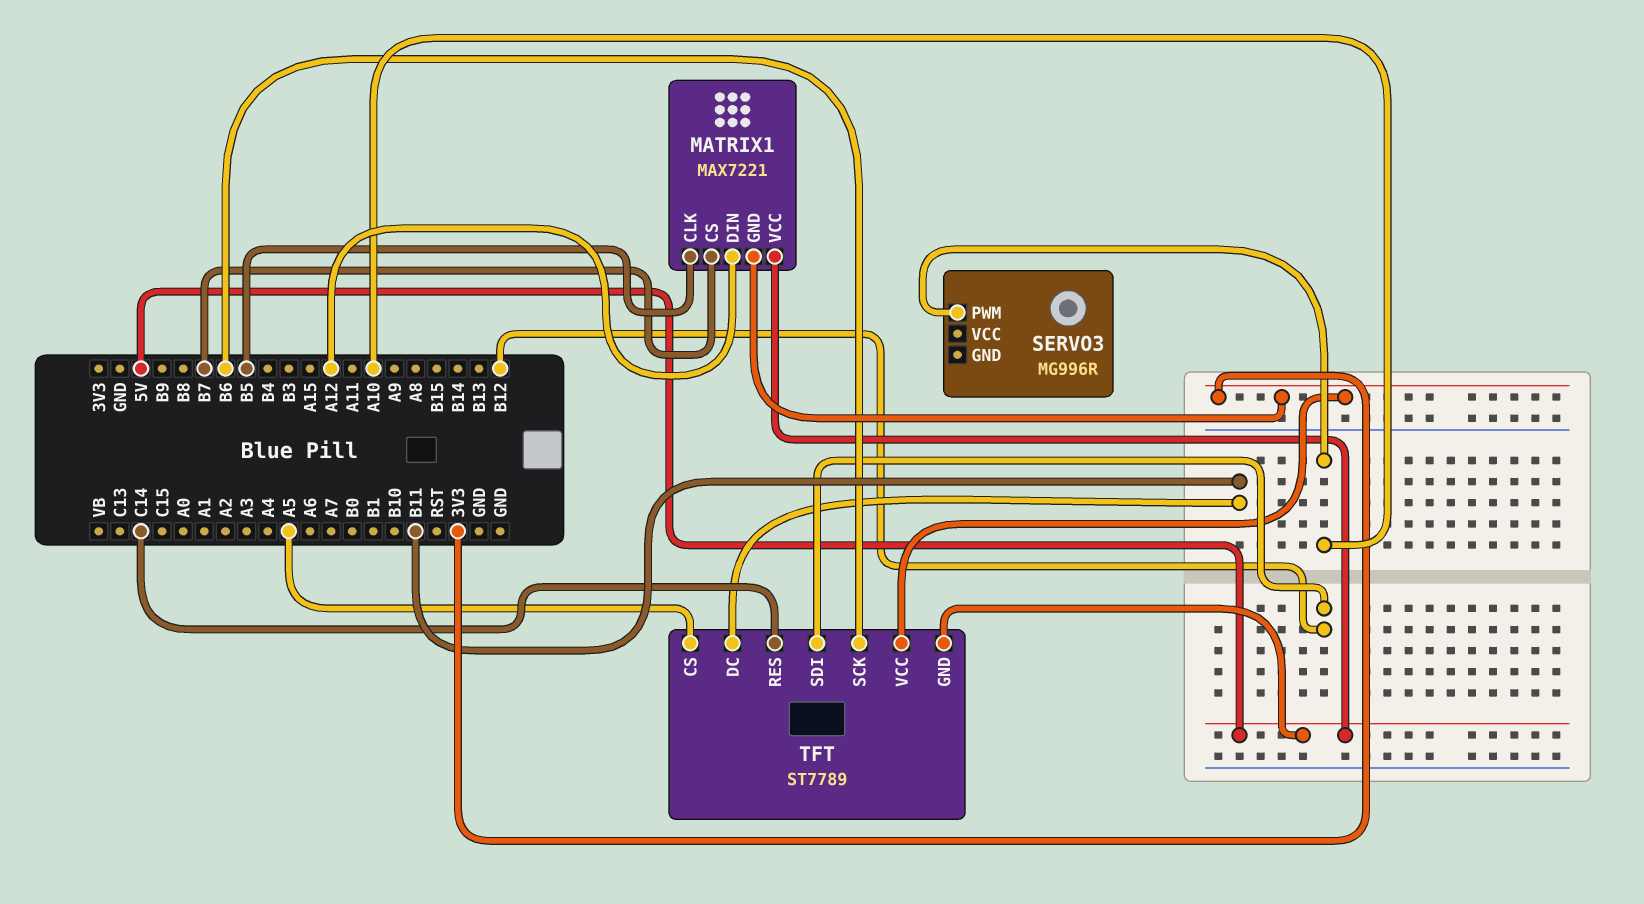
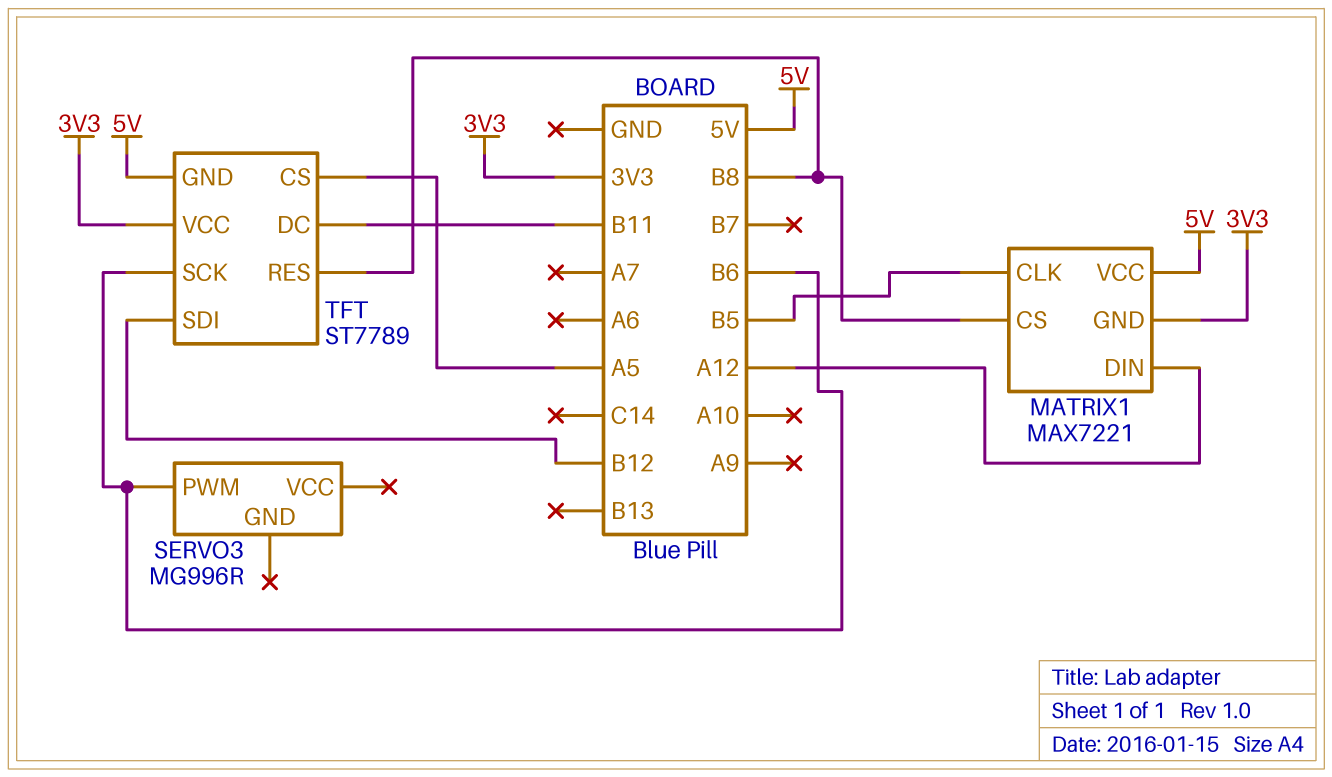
MATRIX1 pin CS: B7 -> B8
SERVO3 pin PWM: A10 -> B6
TFT pin RES: C14 -> B8

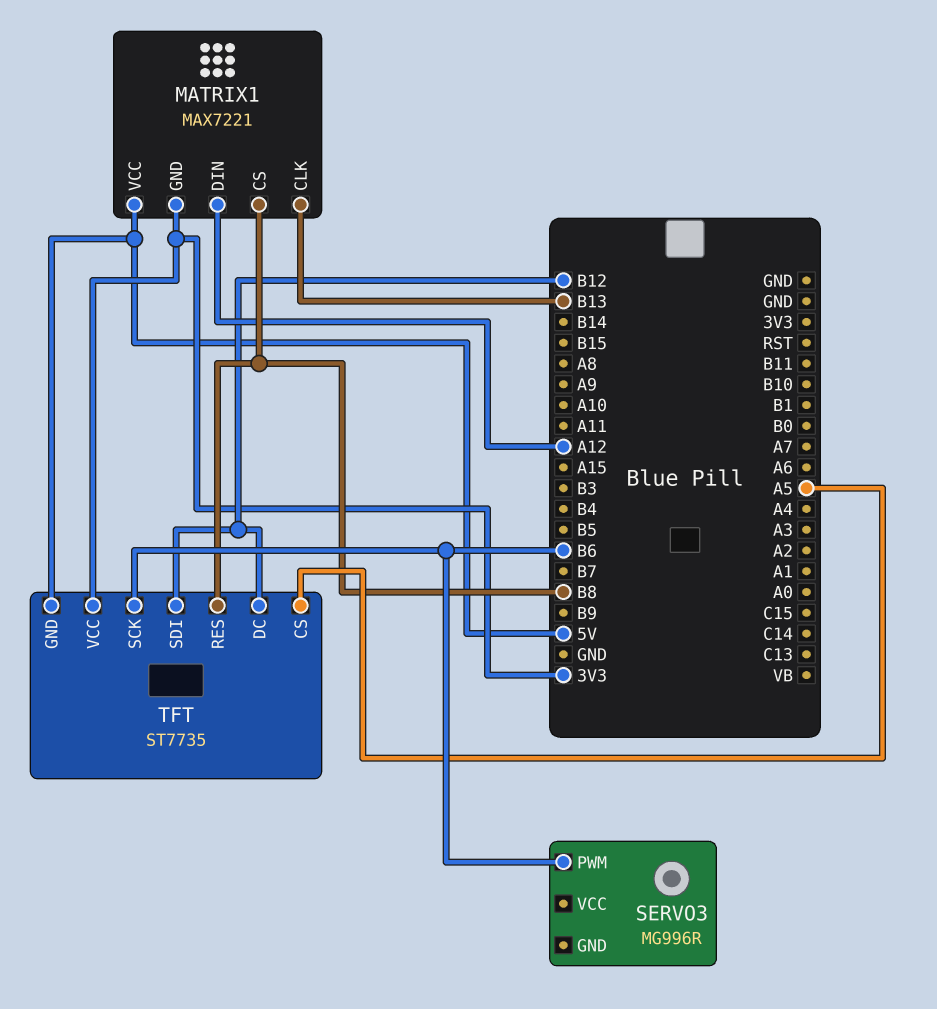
MATRIX1 pin CLK: B5 -> B13
TFT: ST7789 -> ST7735
TFT pin DC: B11 -> B12

